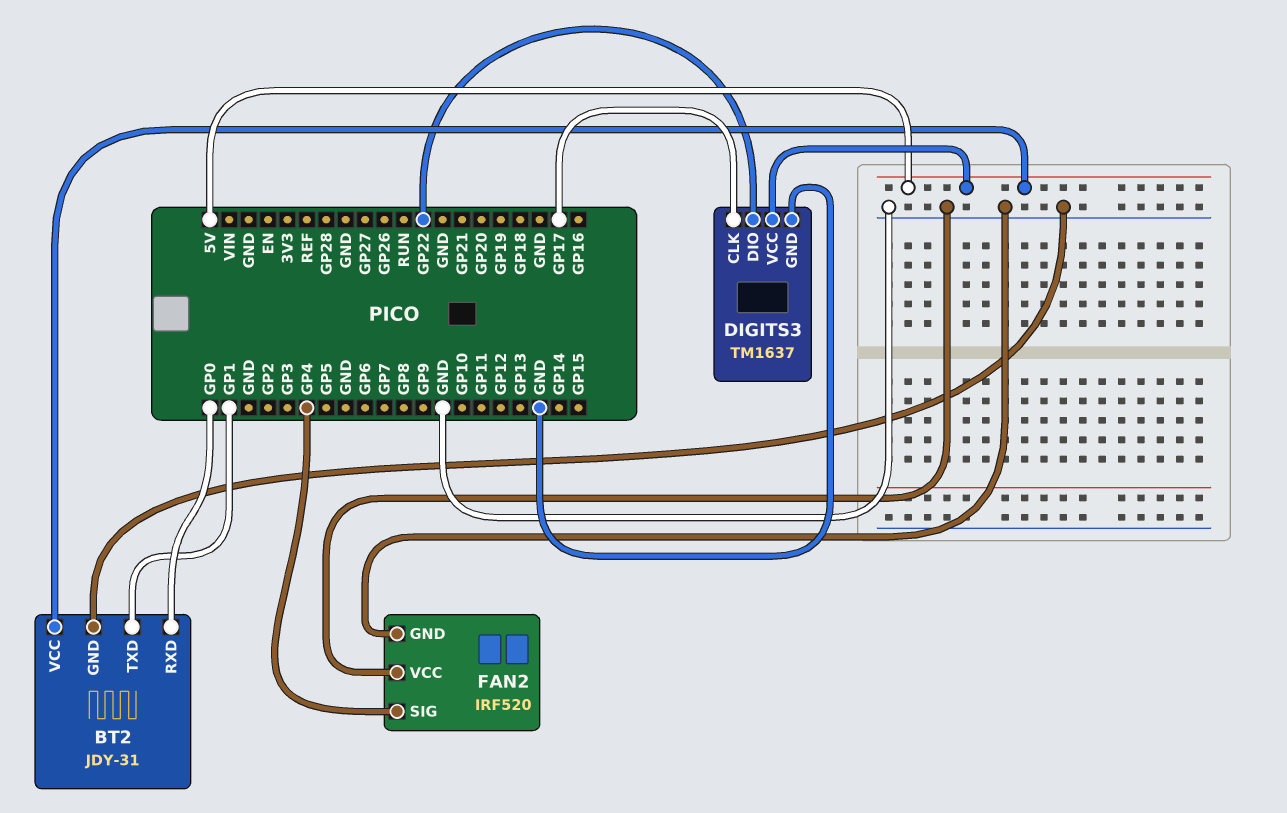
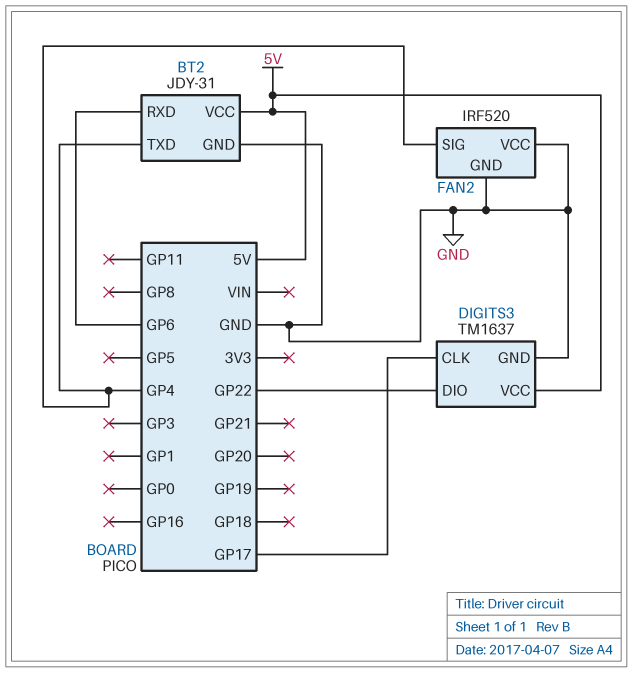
BT2 pin RXD: GP0 -> GP6
BT2 pin TXD: GP1 -> GP4

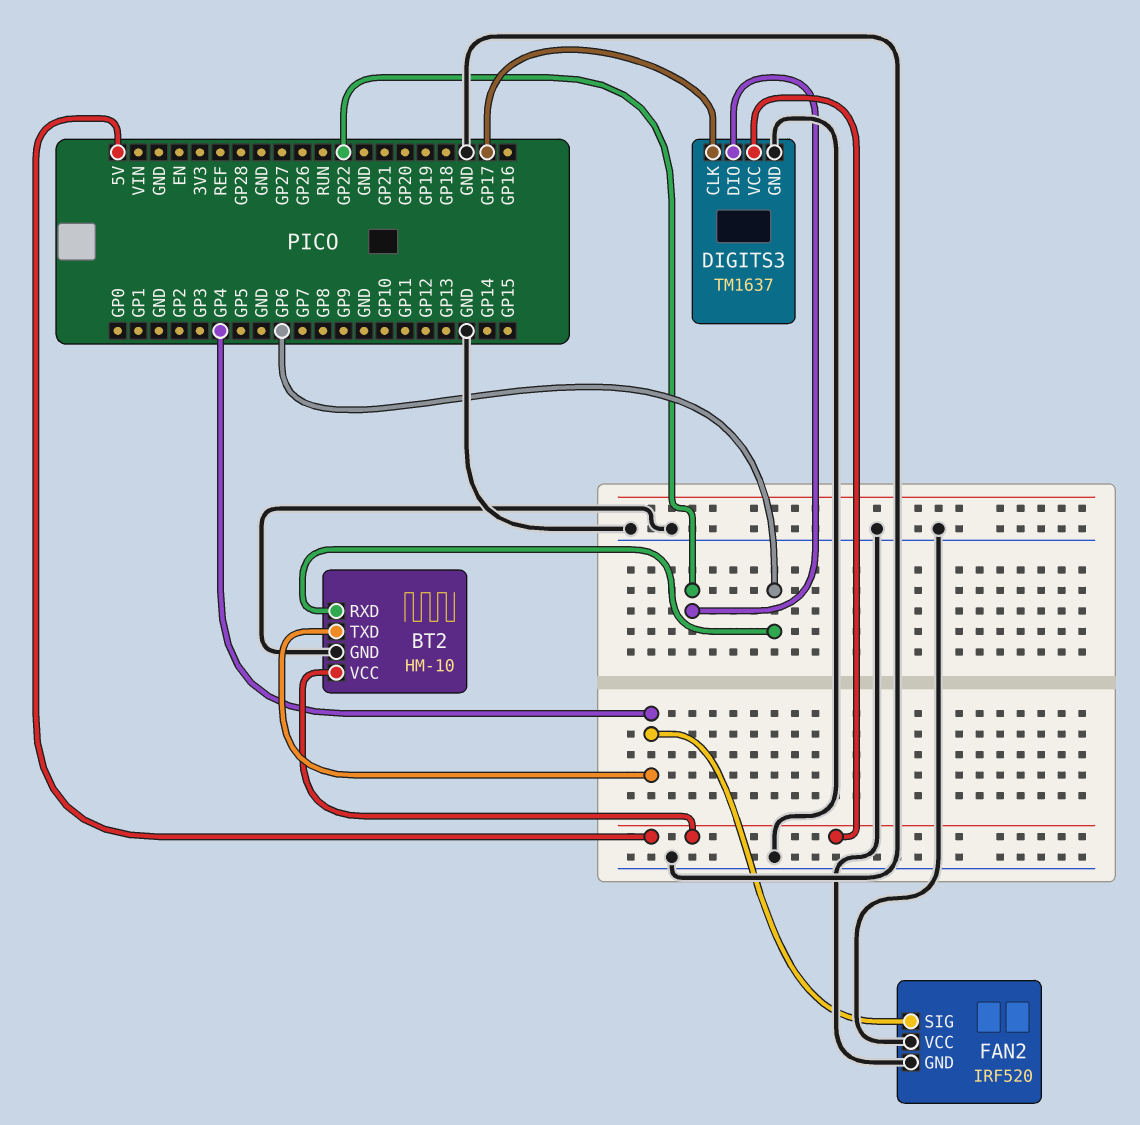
BT2: JDY-31 -> HM-10

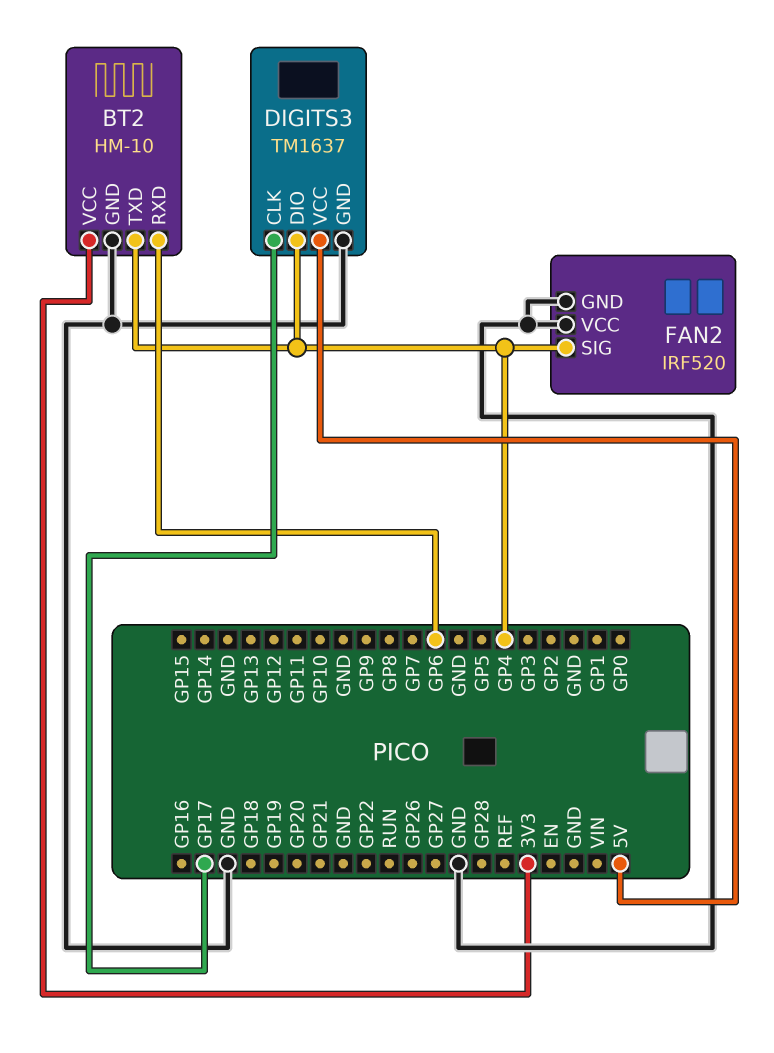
BT2 pin VCC: 5V -> 3V3
DIGITS3 pin DIO: GP22 -> GP4

